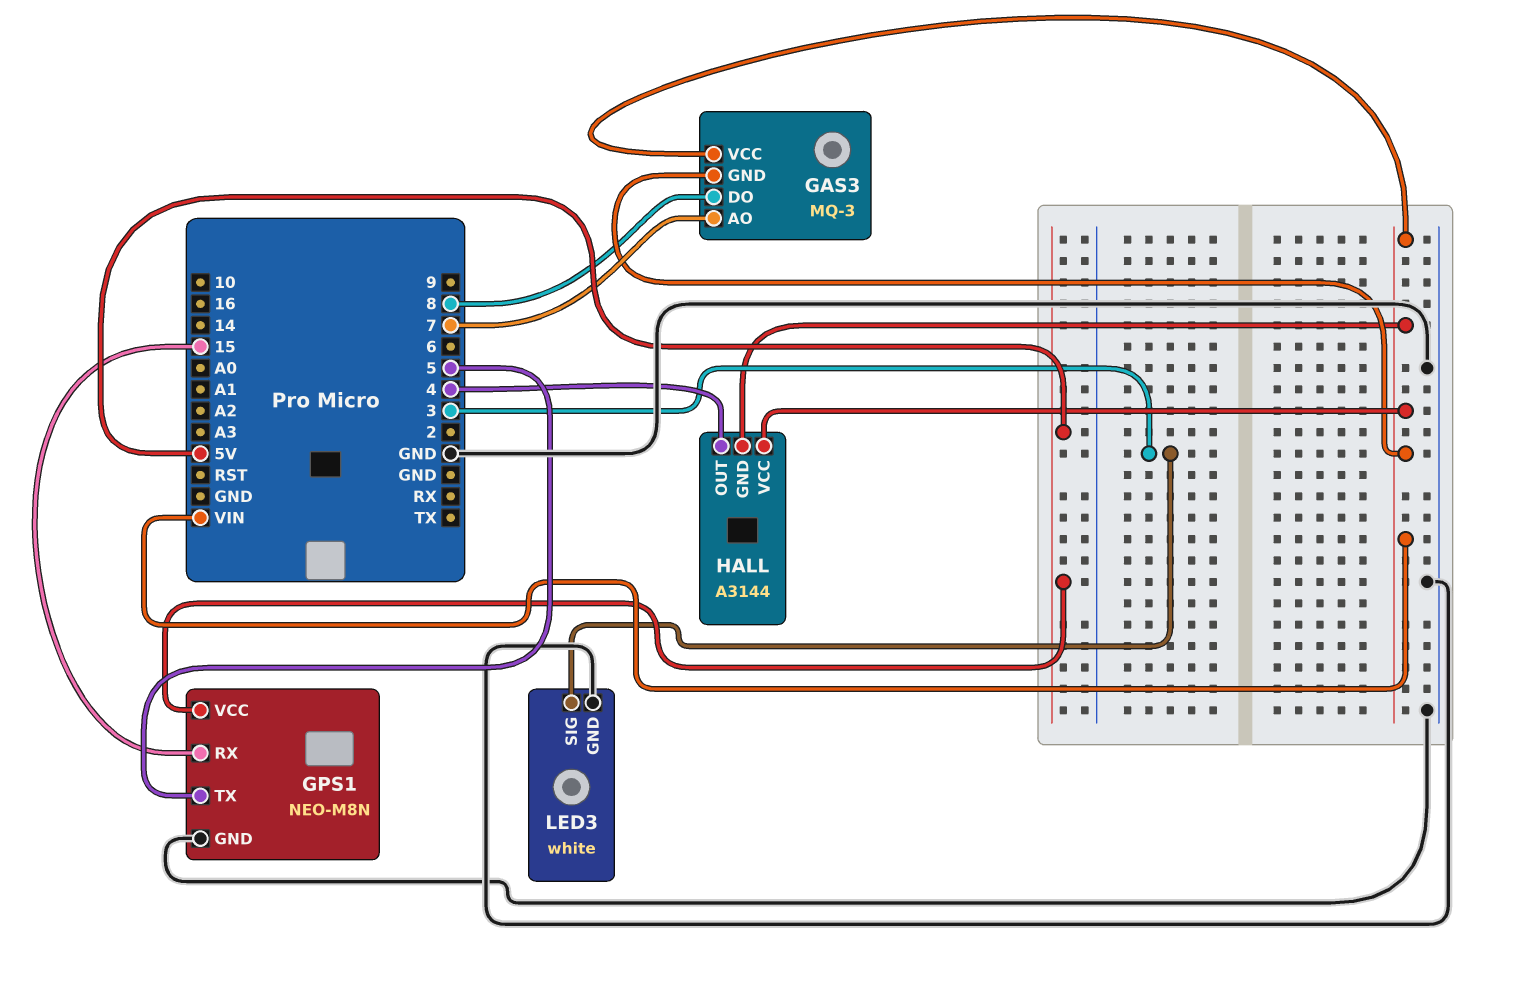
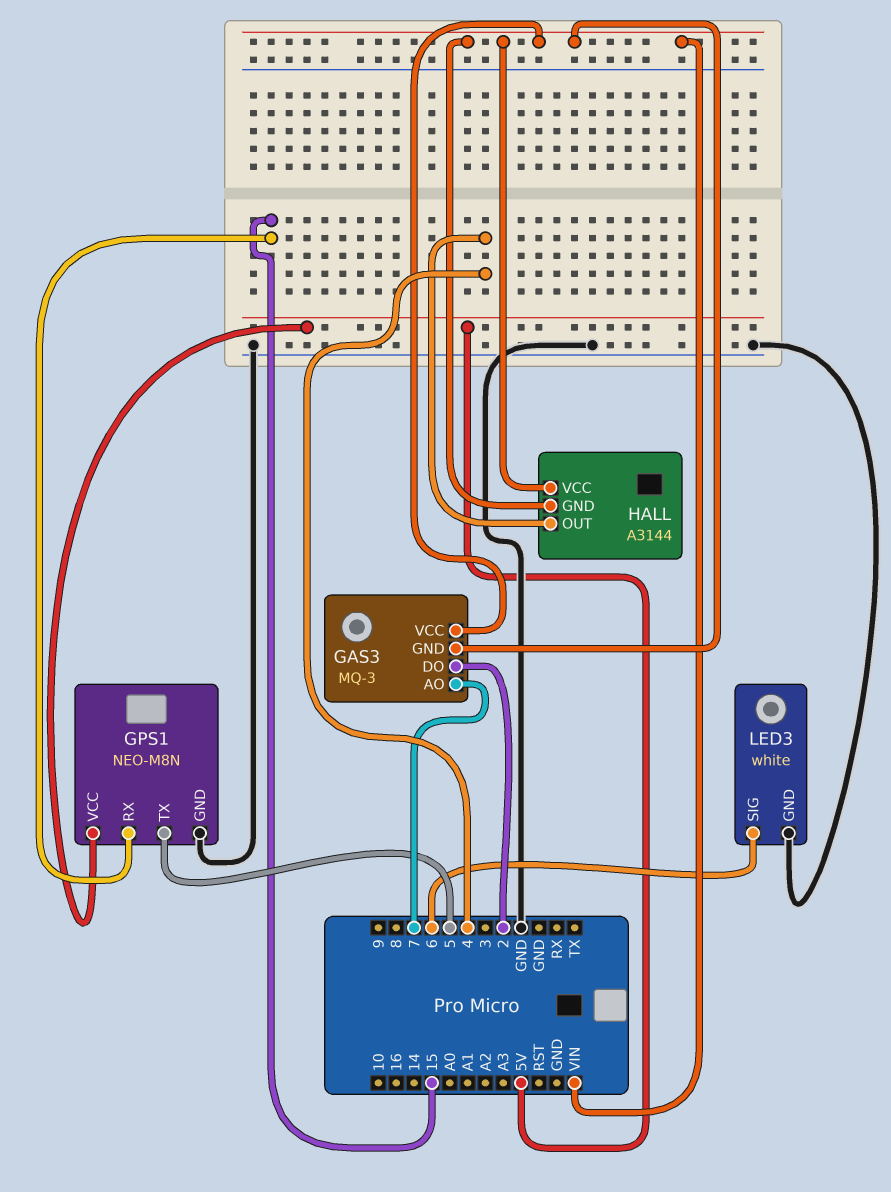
GAS3 pin DO: 8 -> 2
LED3 pin SIG: 3 -> 6

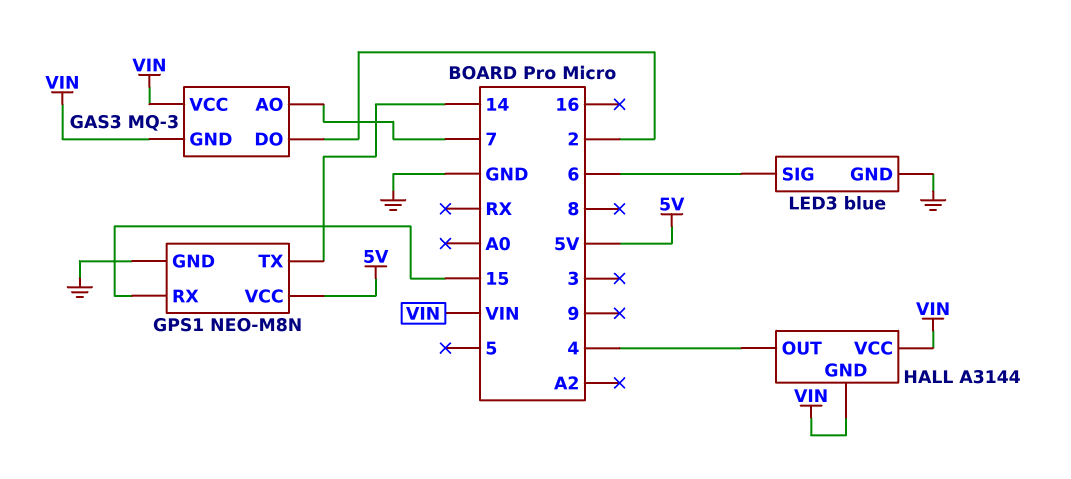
GPS1 pin TX: 5 -> 14
LED3: white -> blue

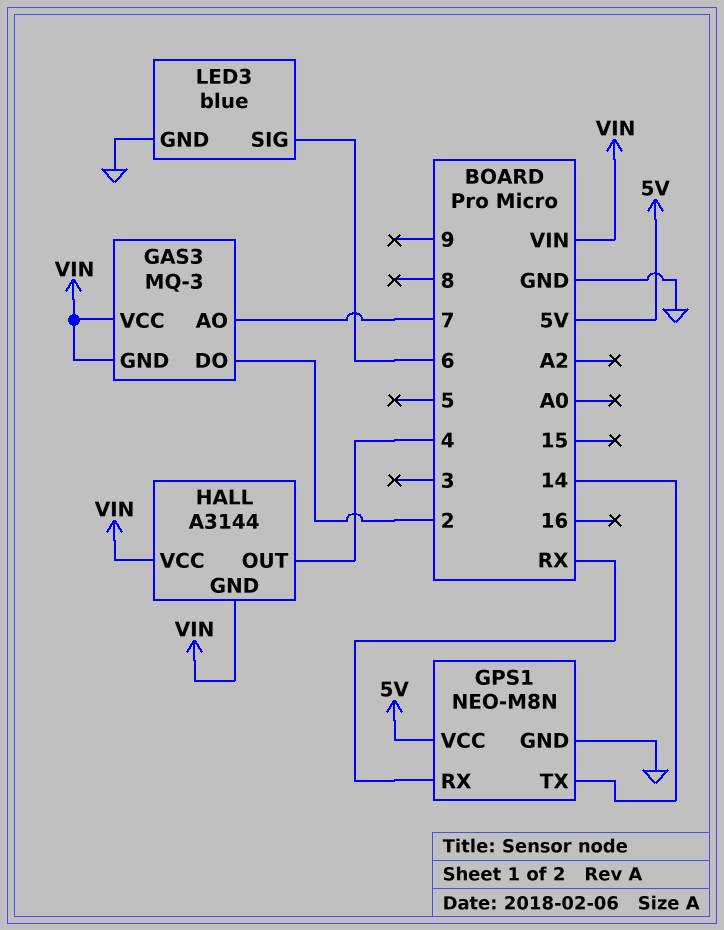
GPS1 pin RX: 15 -> RX

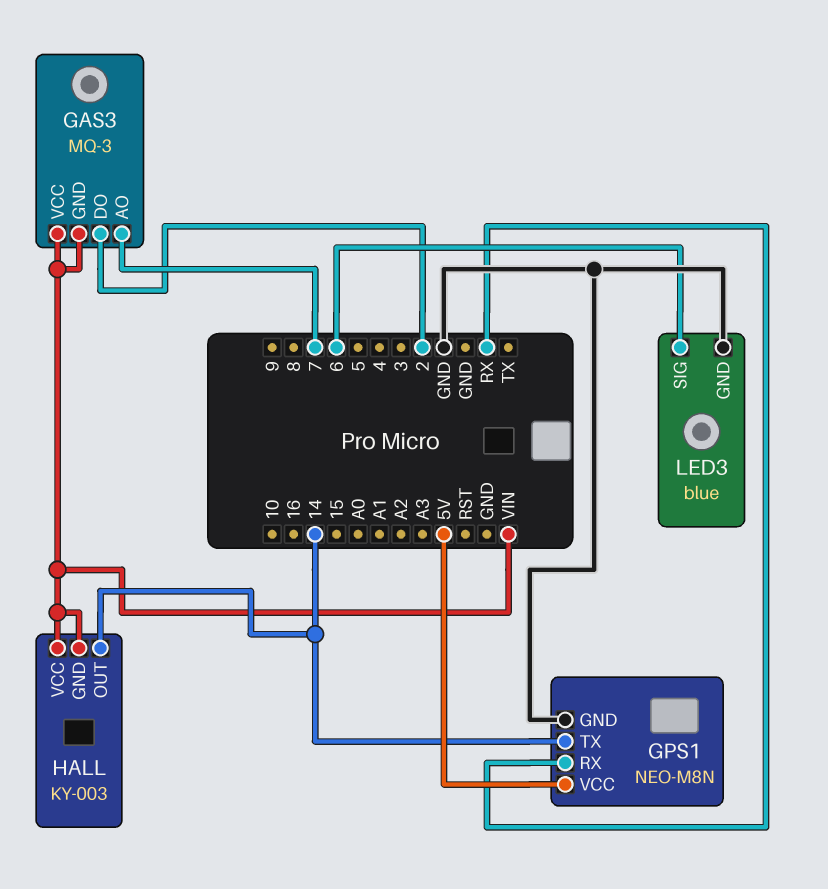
HALL: A3144 -> KY-003
HALL pin OUT: 4 -> 14

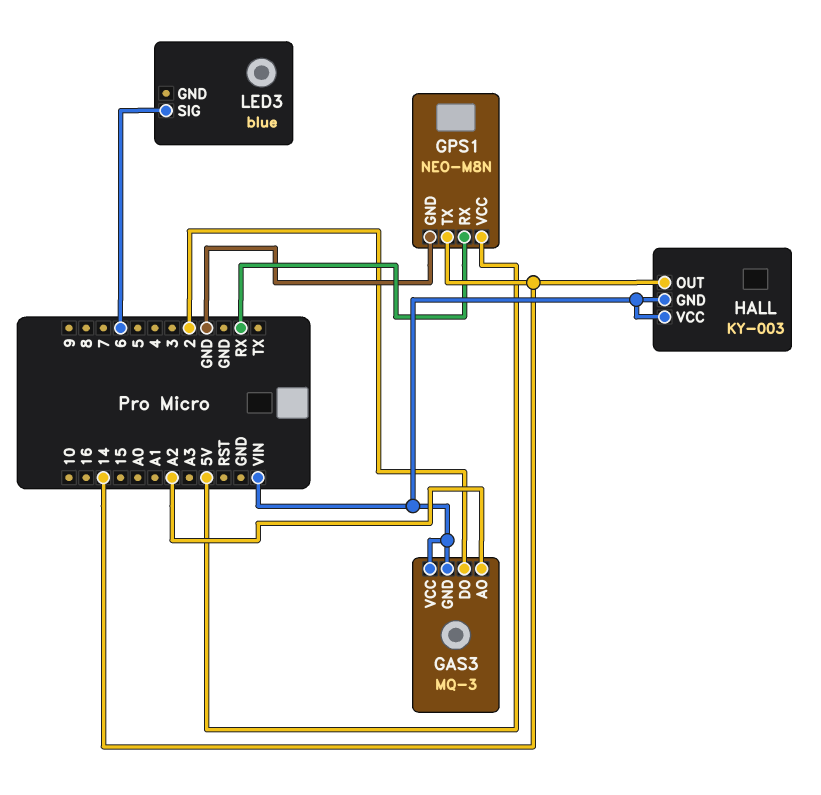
GAS3 pin AO: 7 -> A2
LED3 pin GND: GND -> none

